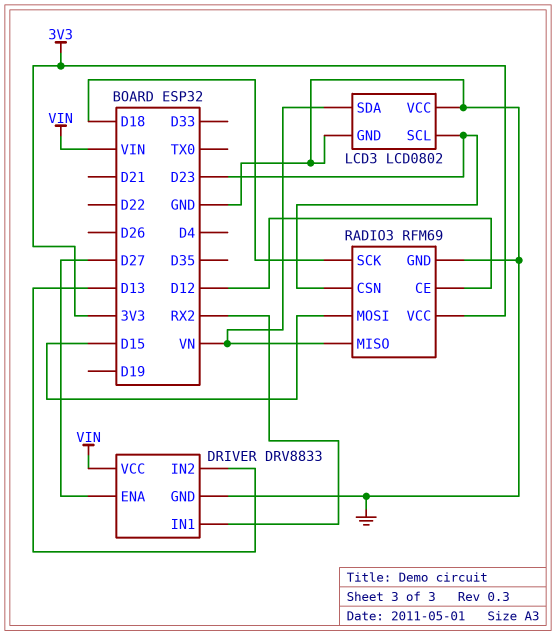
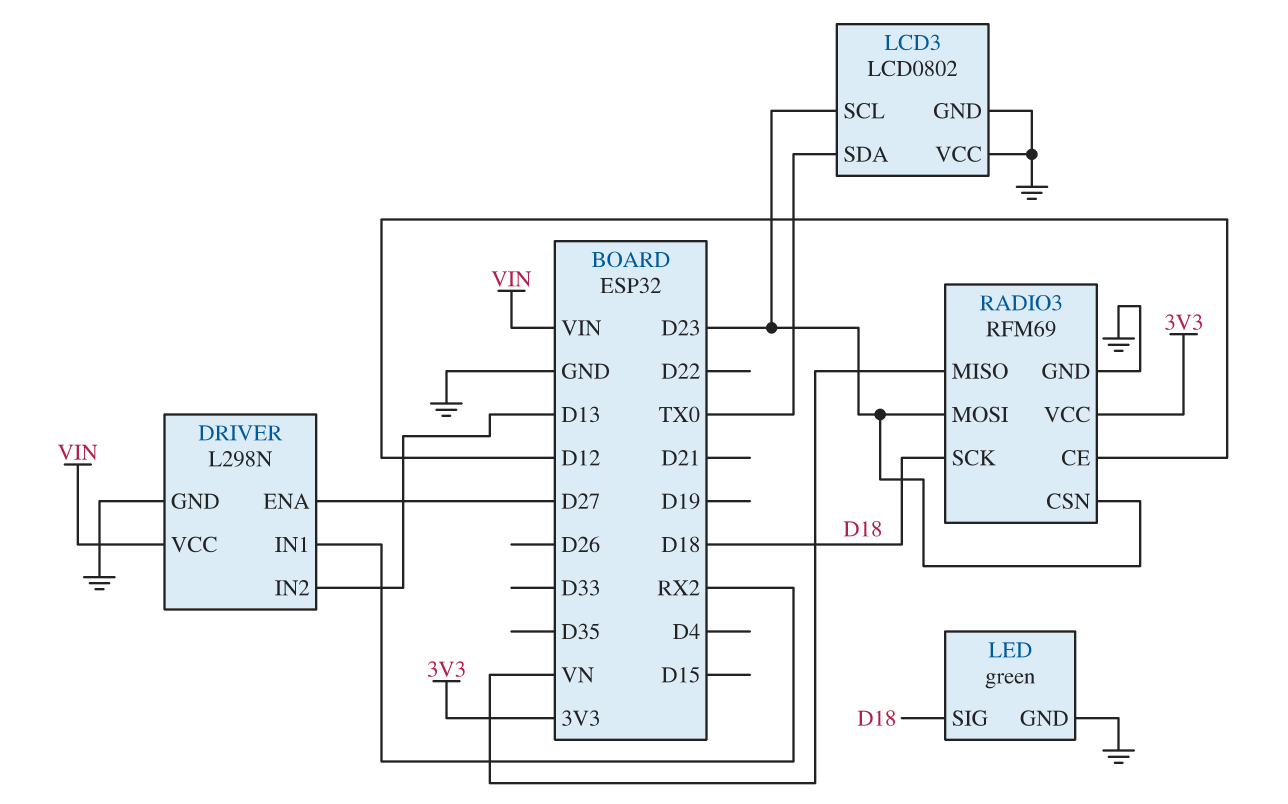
DRIVER: DRV8833 -> L298N
LCD3 pin SDA: VN -> TX0
LED: none -> green
LED pin GND: none -> GND
LED pin SIG: none -> D18
RADIO3 pin MOSI: D15 -> D23

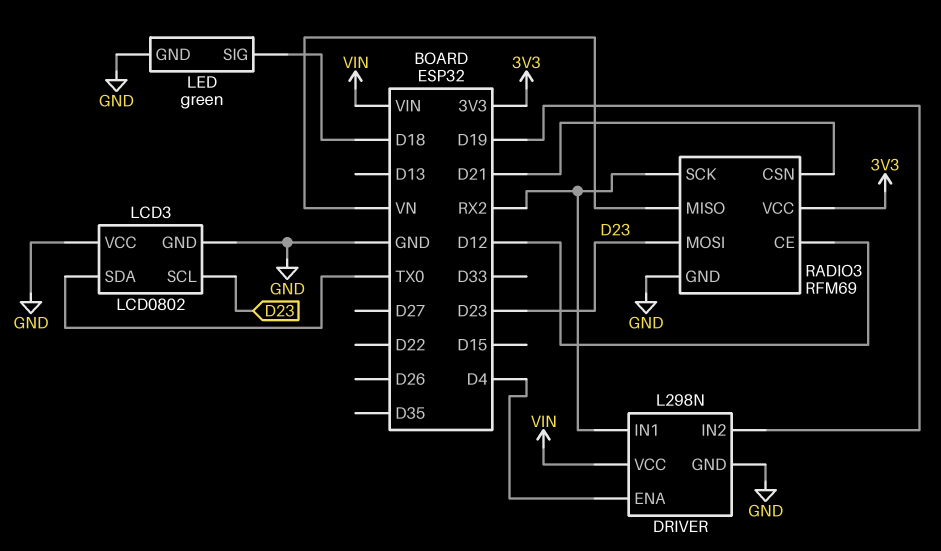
DRIVER pin ENA: D27 -> D4
DRIVER pin IN2: D13 -> D19
RADIO3 pin CSN: D23 -> D21
RADIO3 pin SCK: D18 -> RX2

